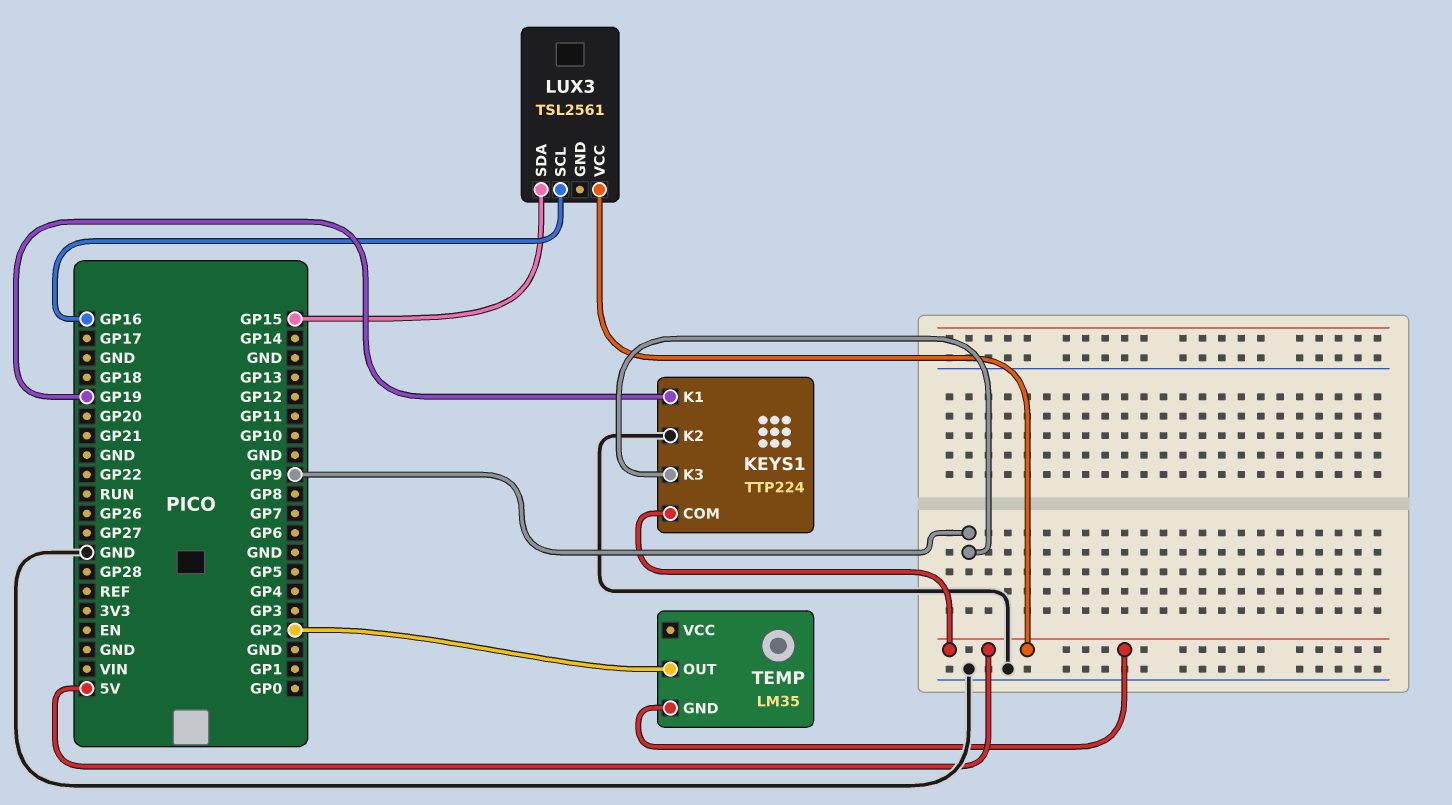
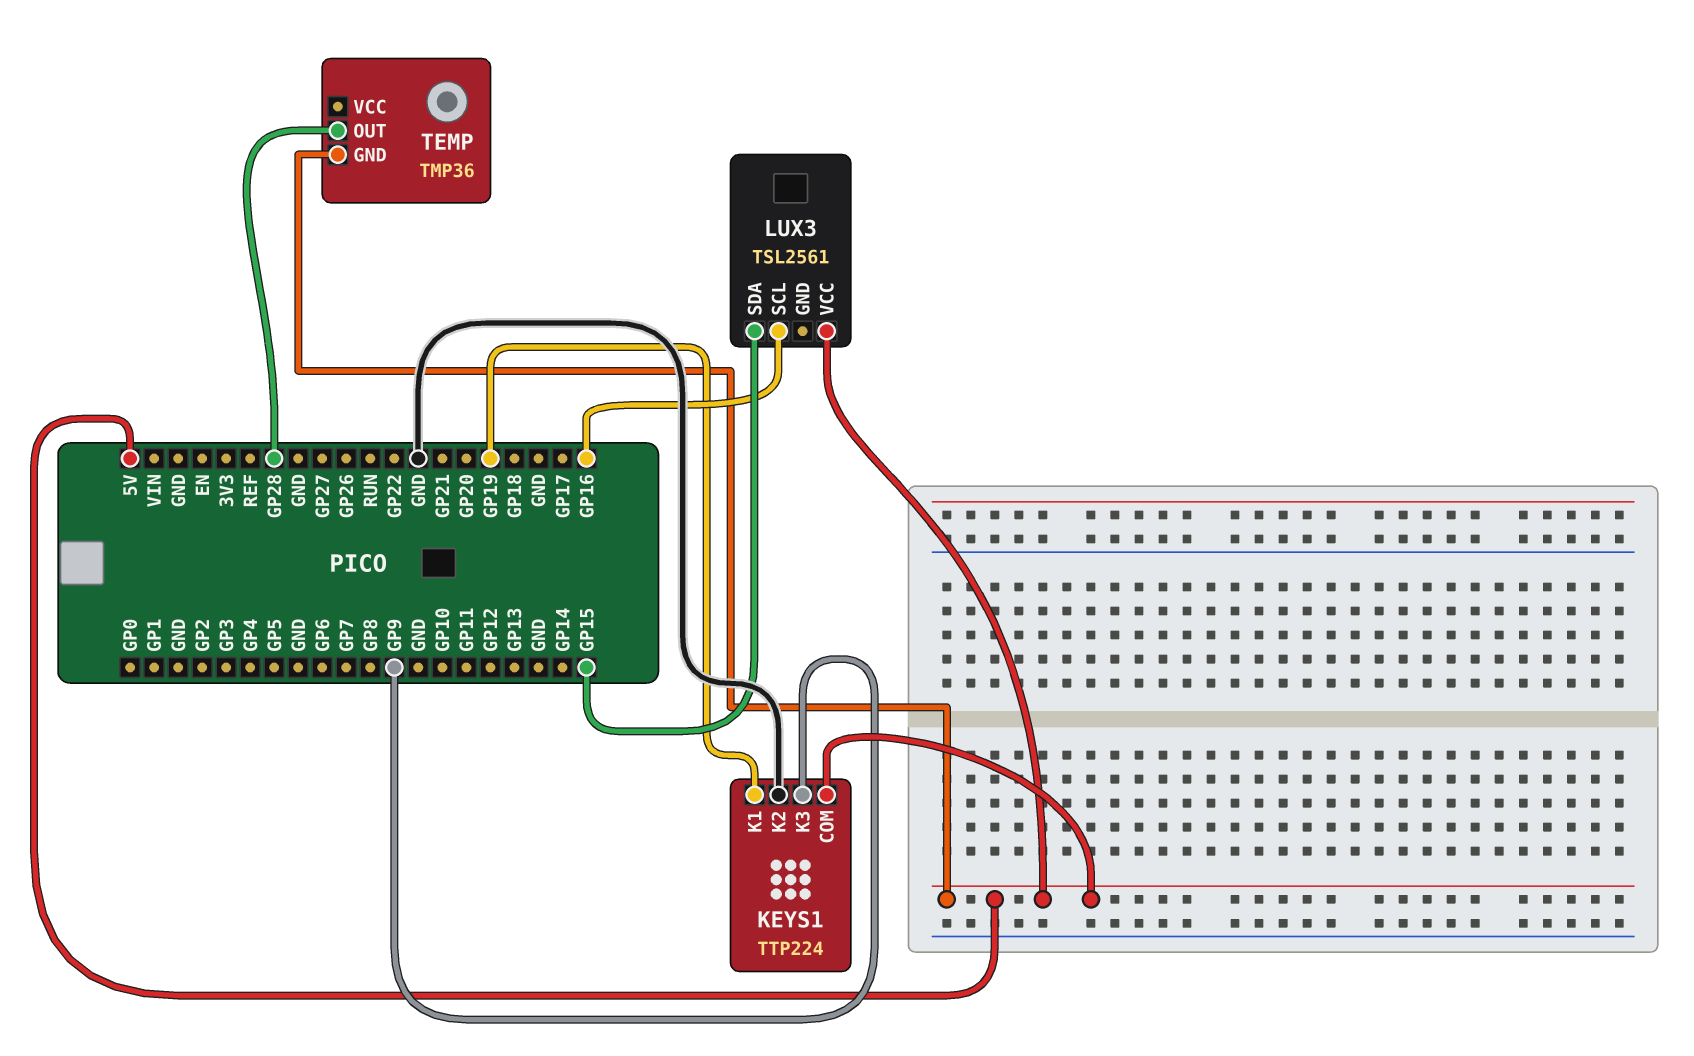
TEMP: LM35 -> TMP36
TEMP pin OUT: GP2 -> GP28

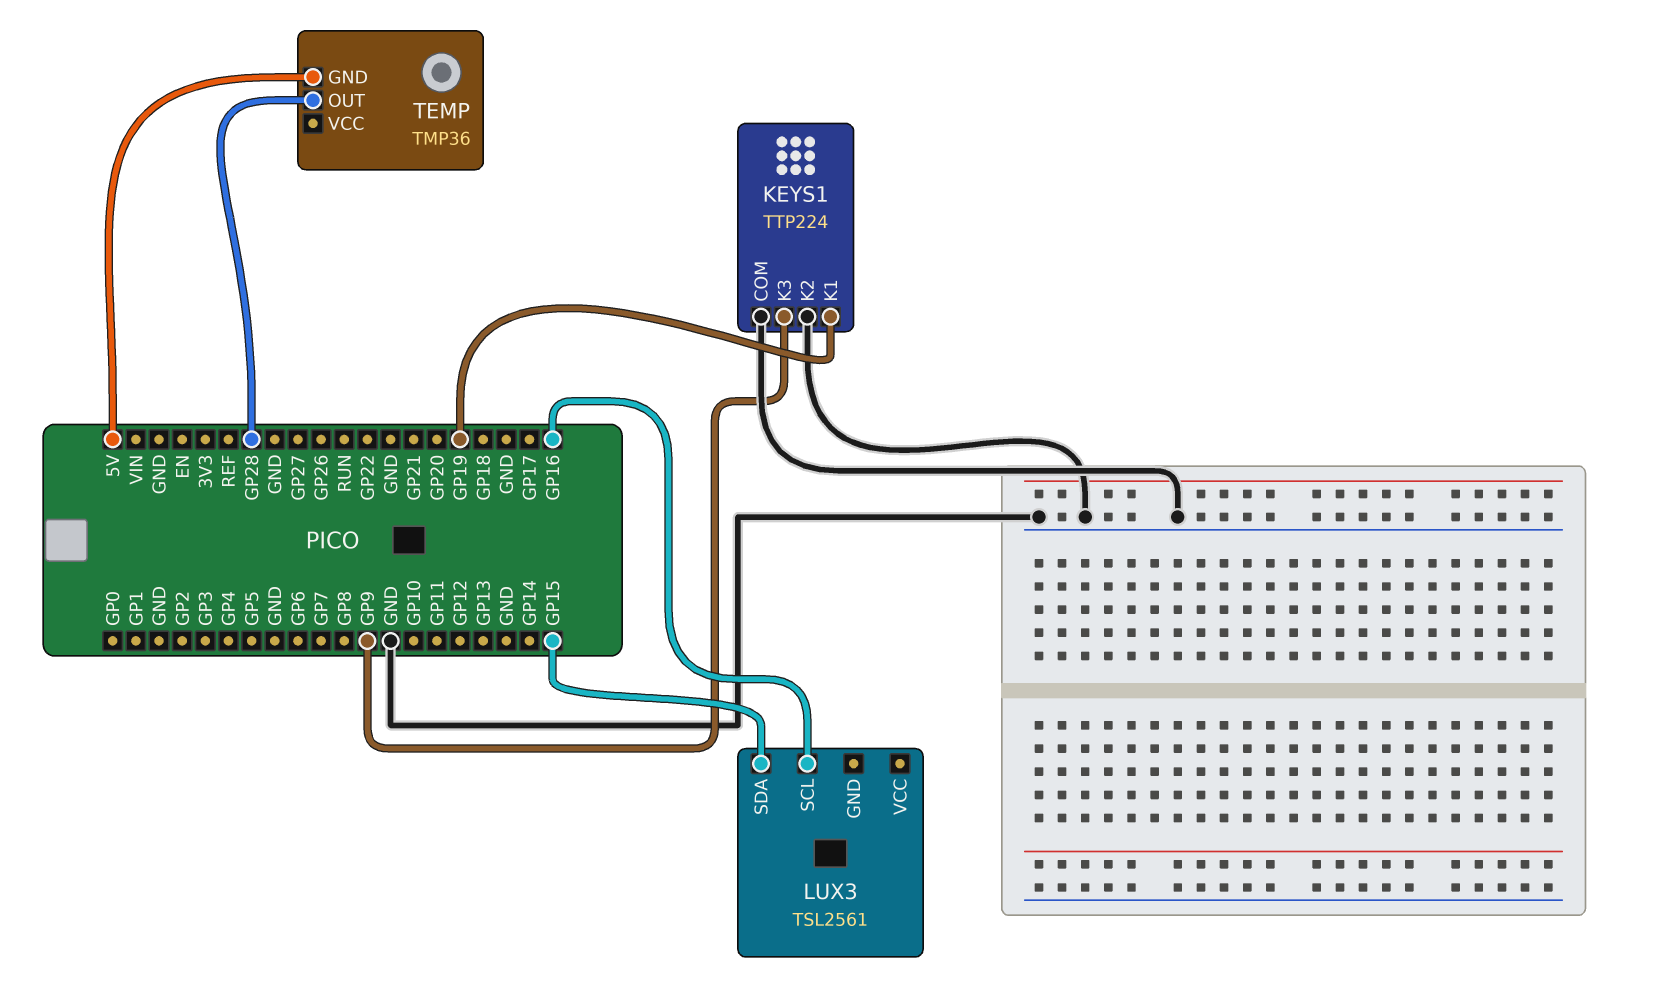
KEYS1 pin COM: 5V -> GND
LUX3 pin VCC: 5V -> none

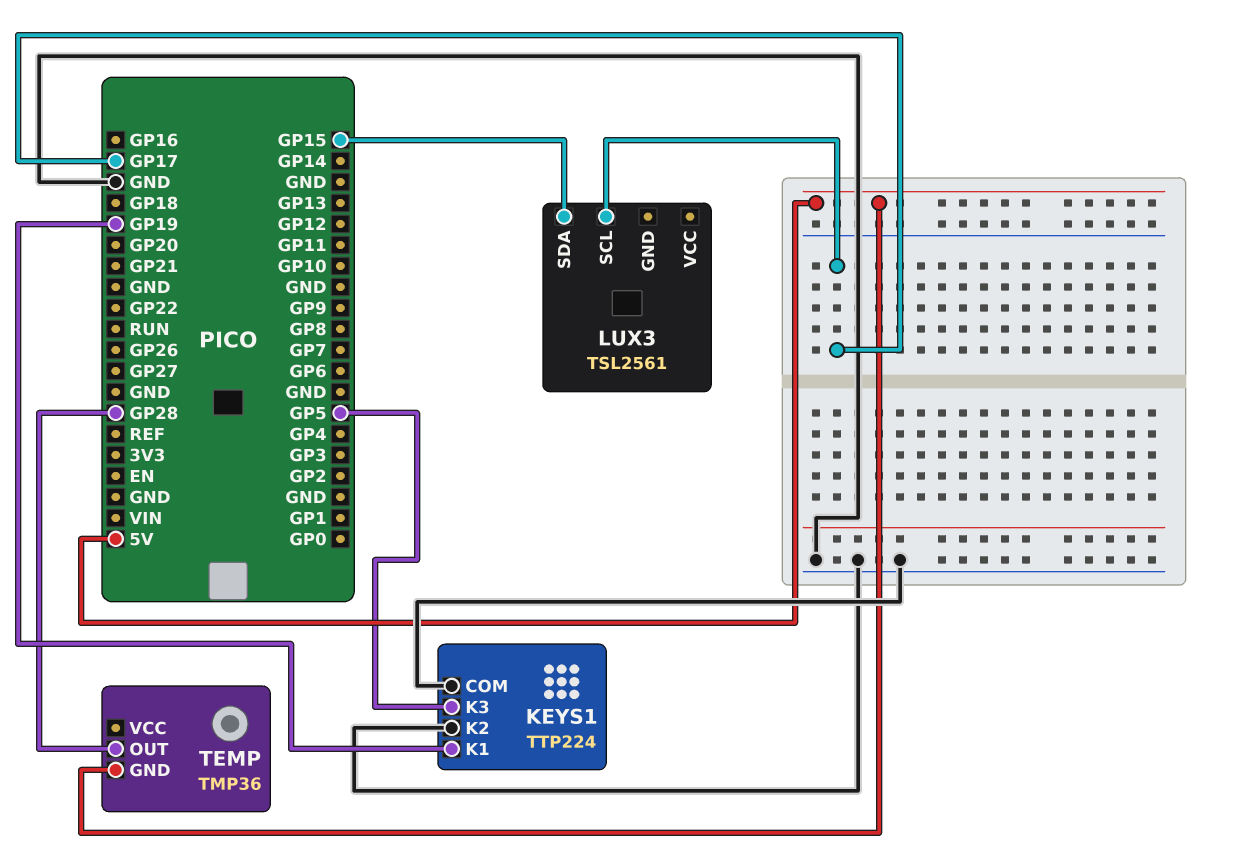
KEYS1 pin K3: GP9 -> GP5
LUX3 pin SCL: GP16 -> GP17

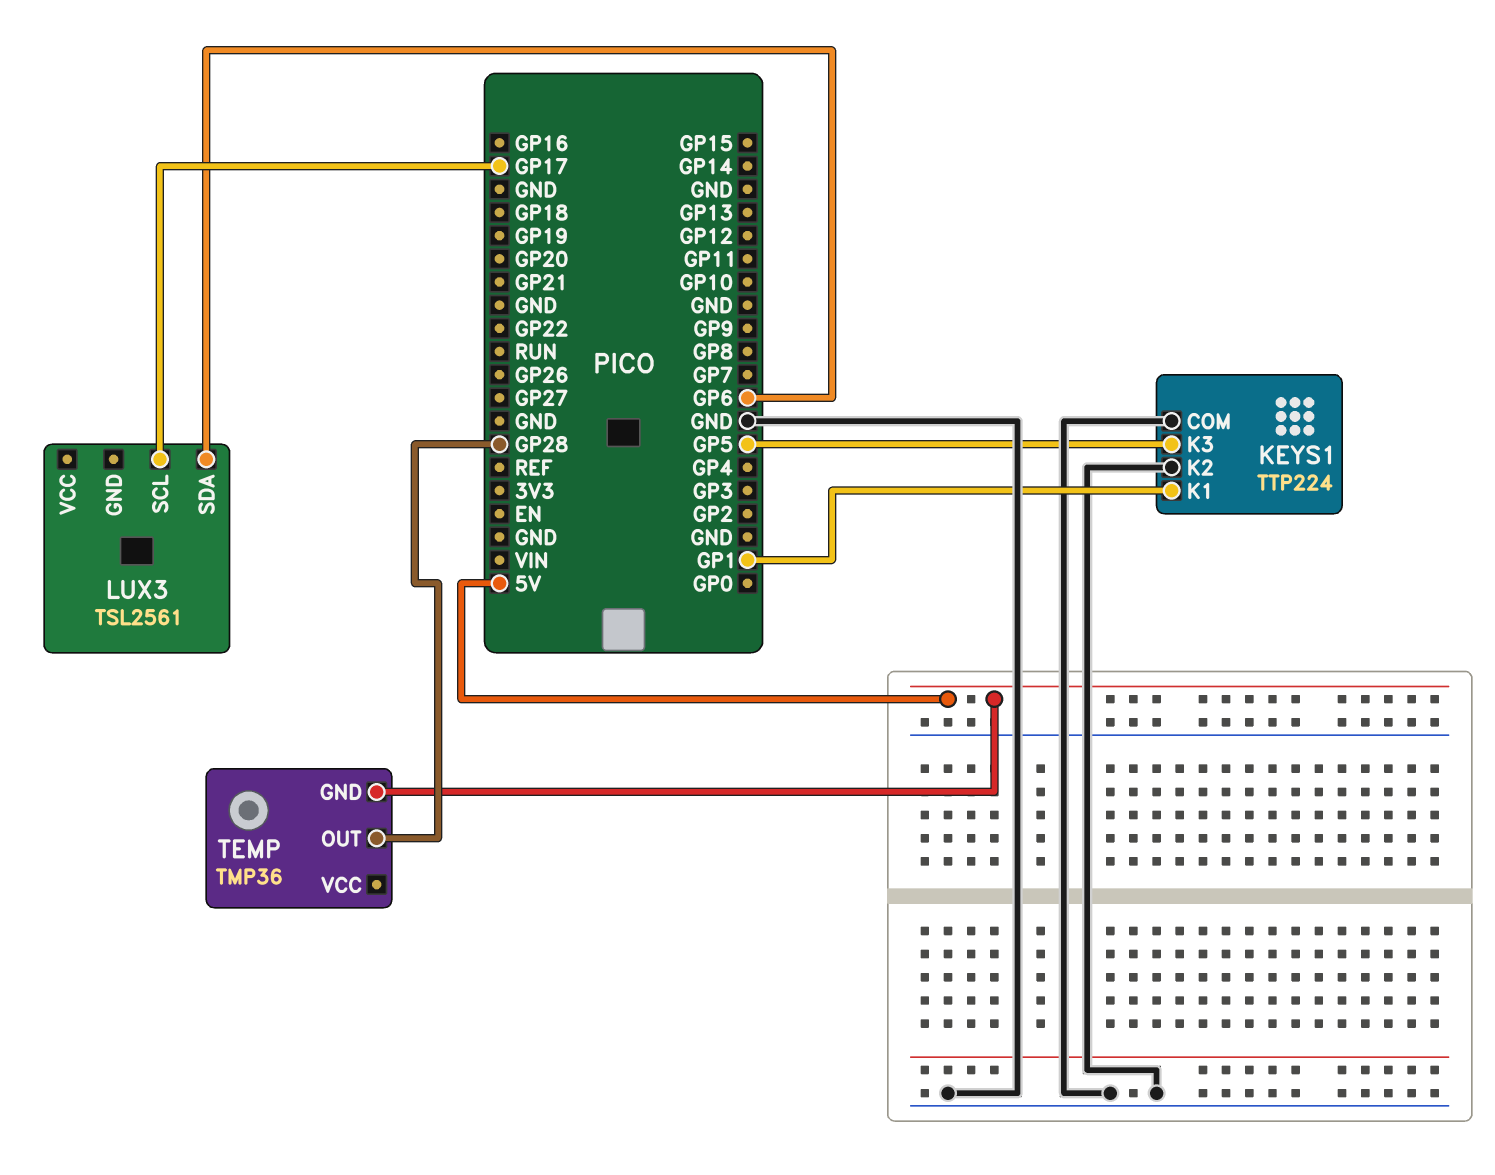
KEYS1 pin K1: GP19 -> GP1
LUX3 pin SDA: GP15 -> GP6

